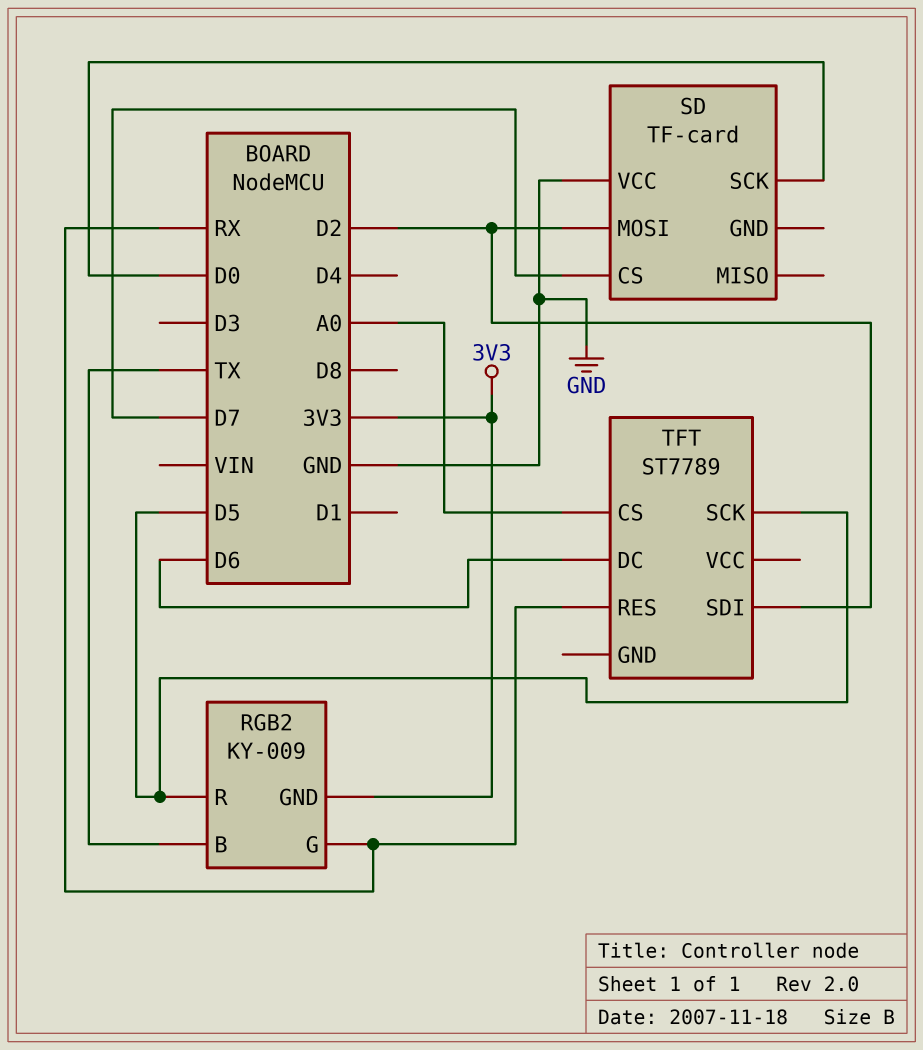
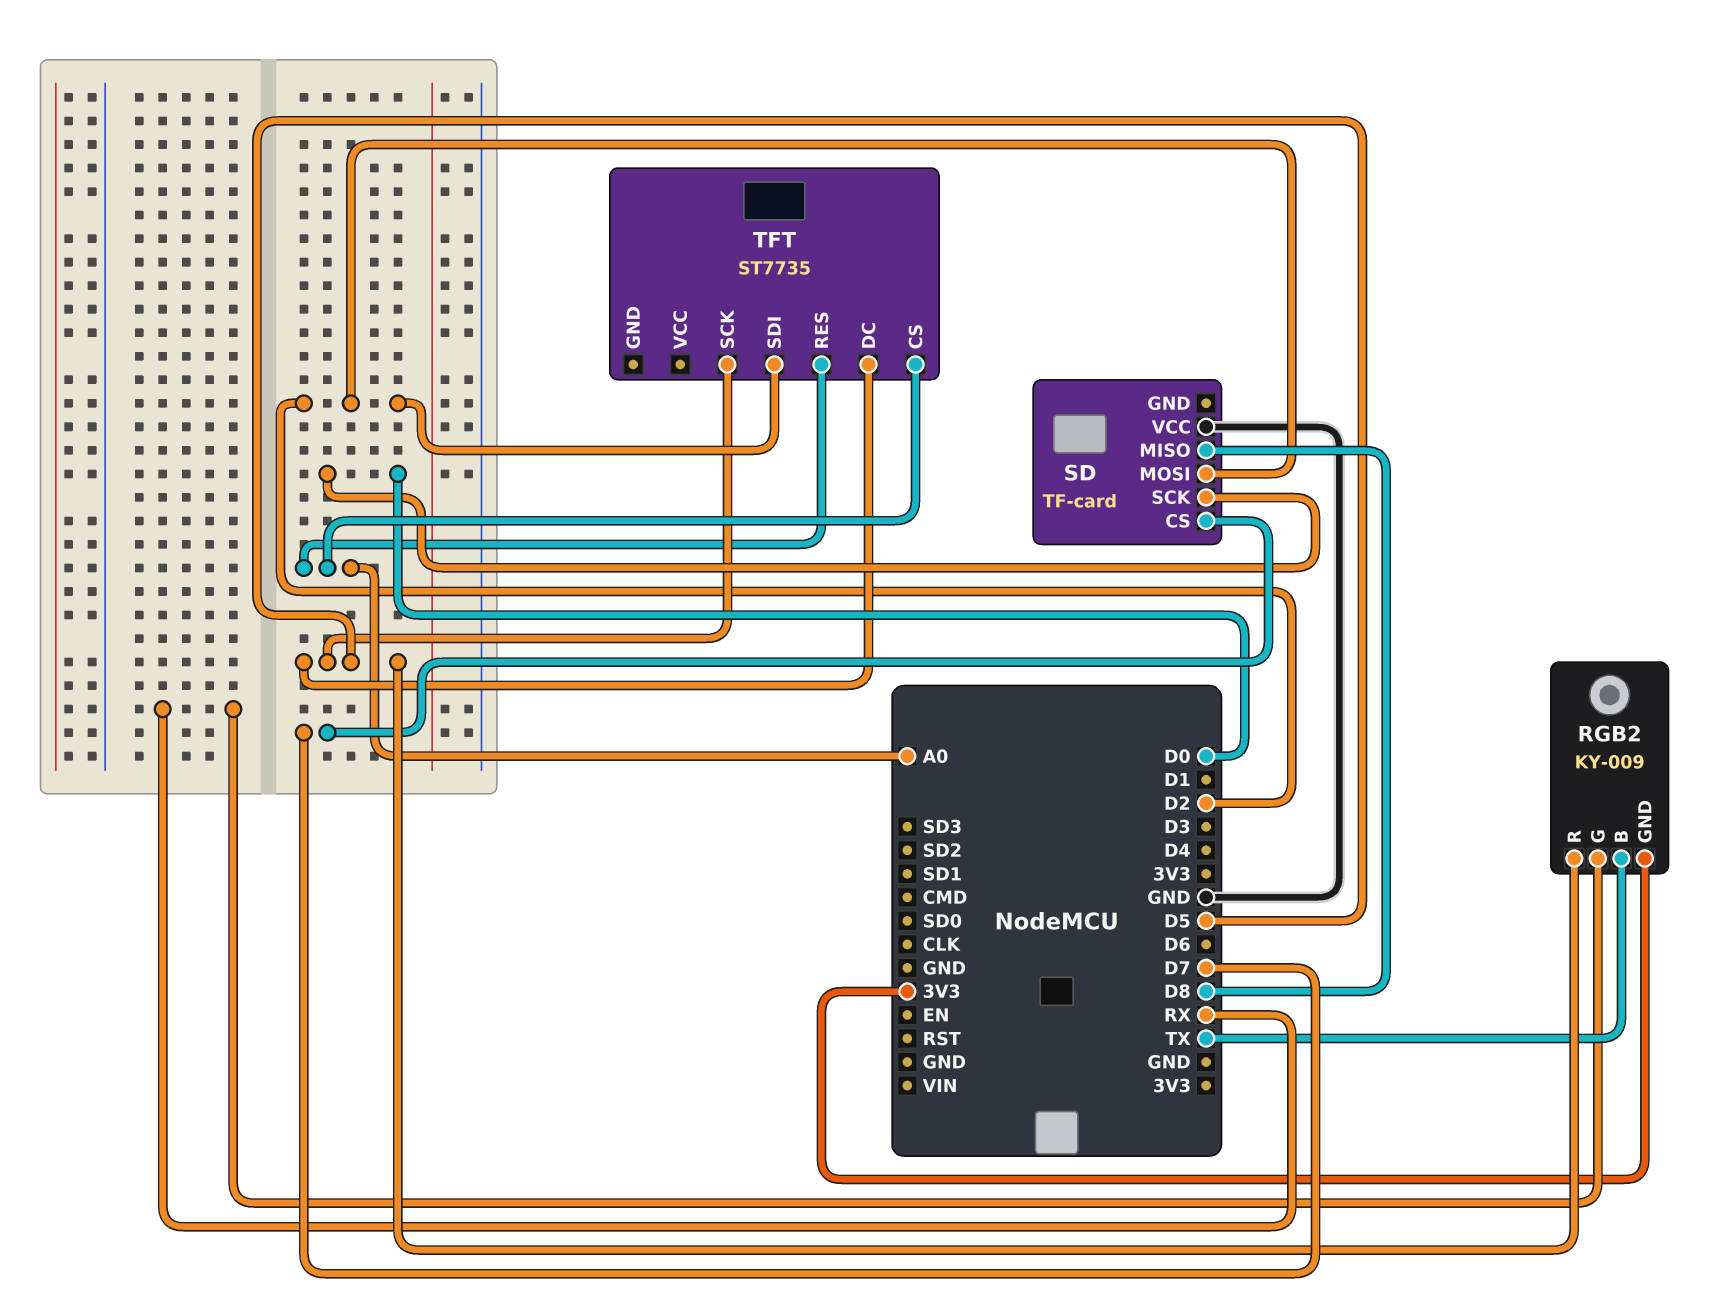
SD pin MISO: none -> D8
TFT: ST7789 -> ST7735
TFT pin DC: D6 -> D5
TFT pin RES: RX -> A0

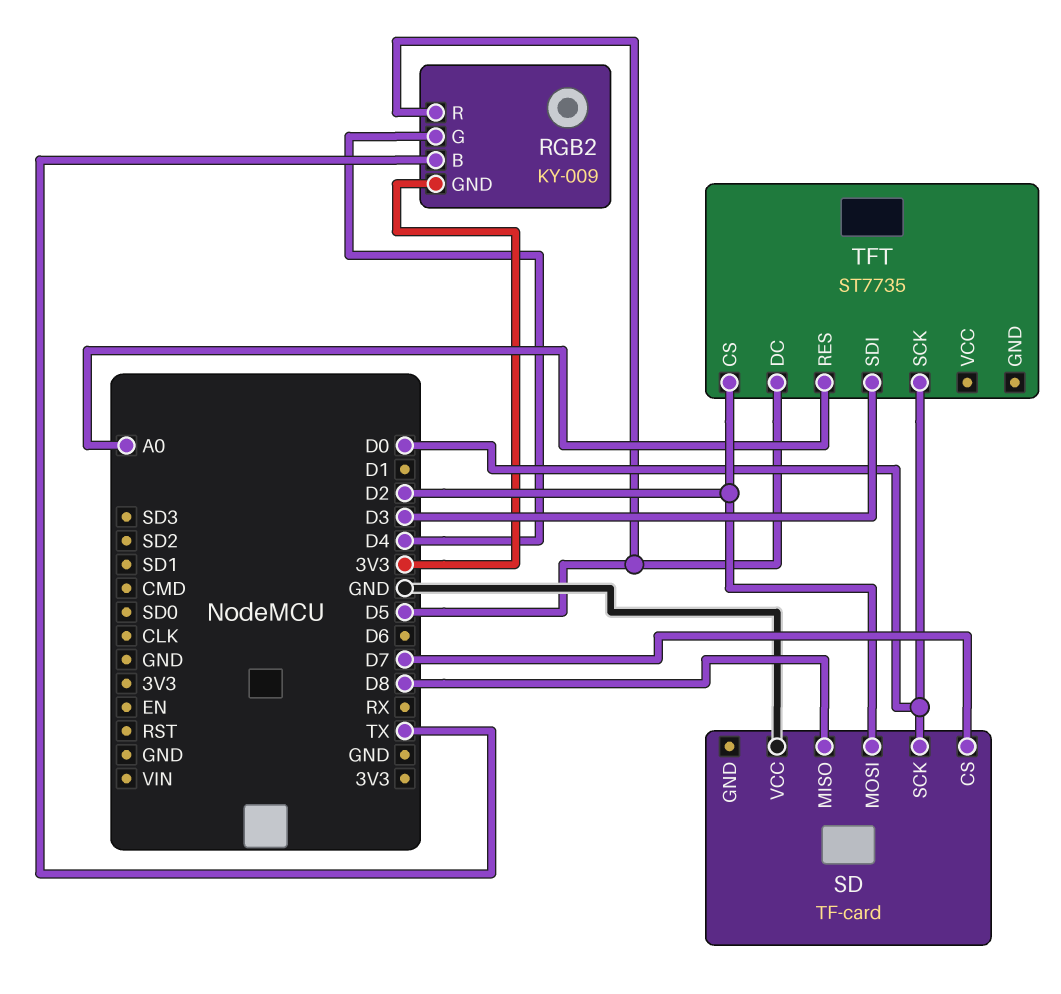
RGB2 pin G: RX -> D4
TFT pin CS: A0 -> D2
TFT pin SCK: D5 -> D0
TFT pin SDI: D2 -> D3

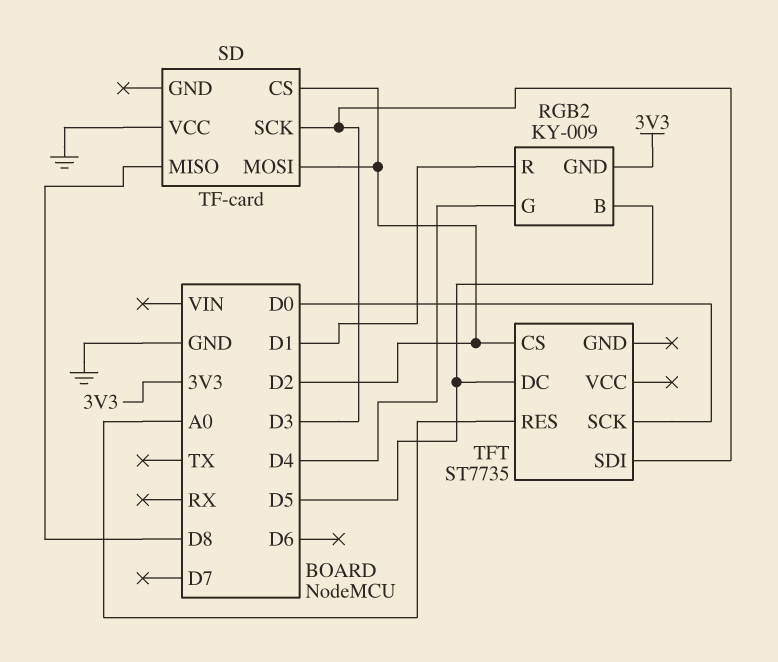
RGB2 pin B: TX -> D5
RGB2 pin R: D5 -> D1
SD pin CS: D7 -> D2
SD pin SCK: D0 -> D3

